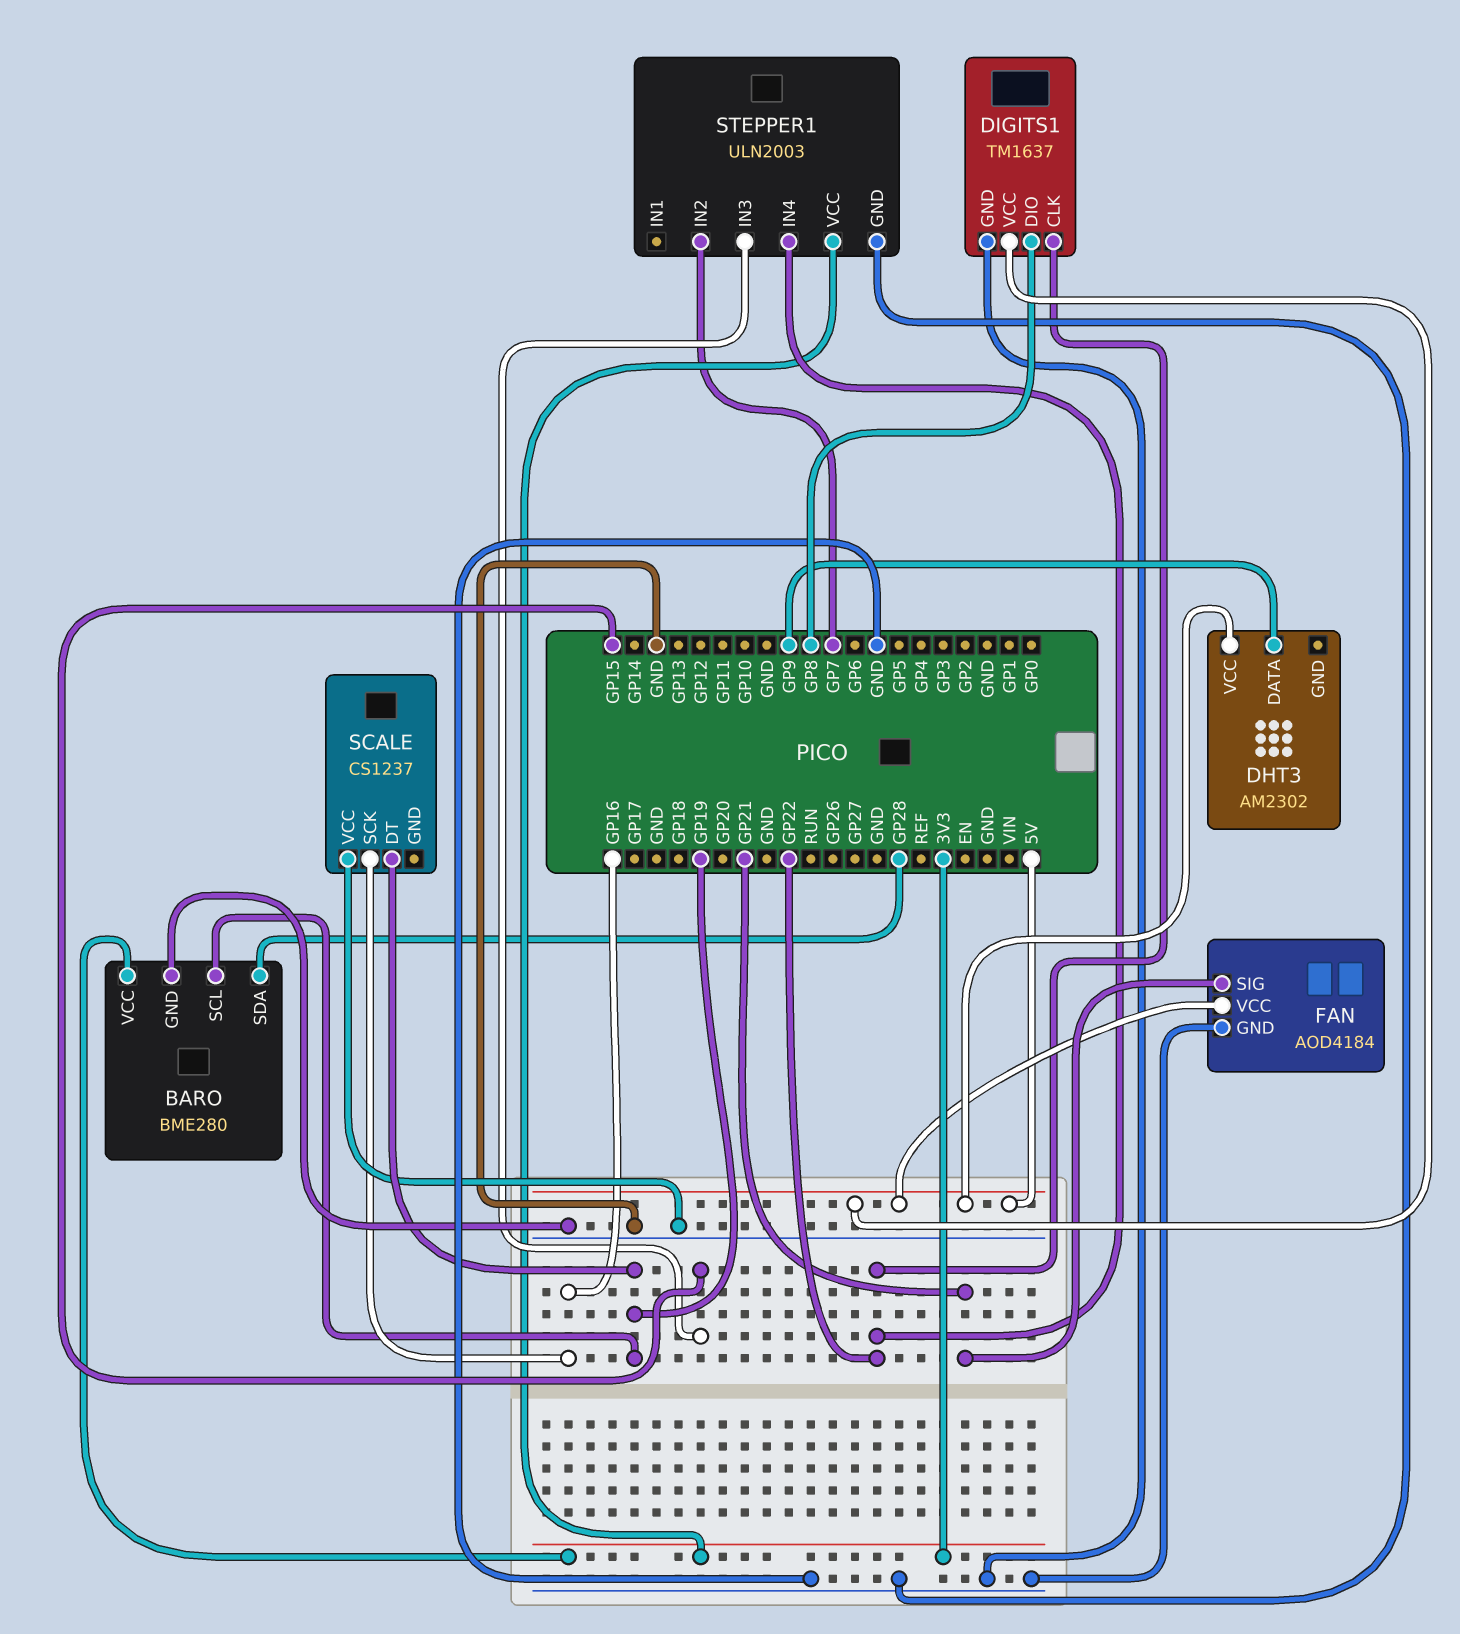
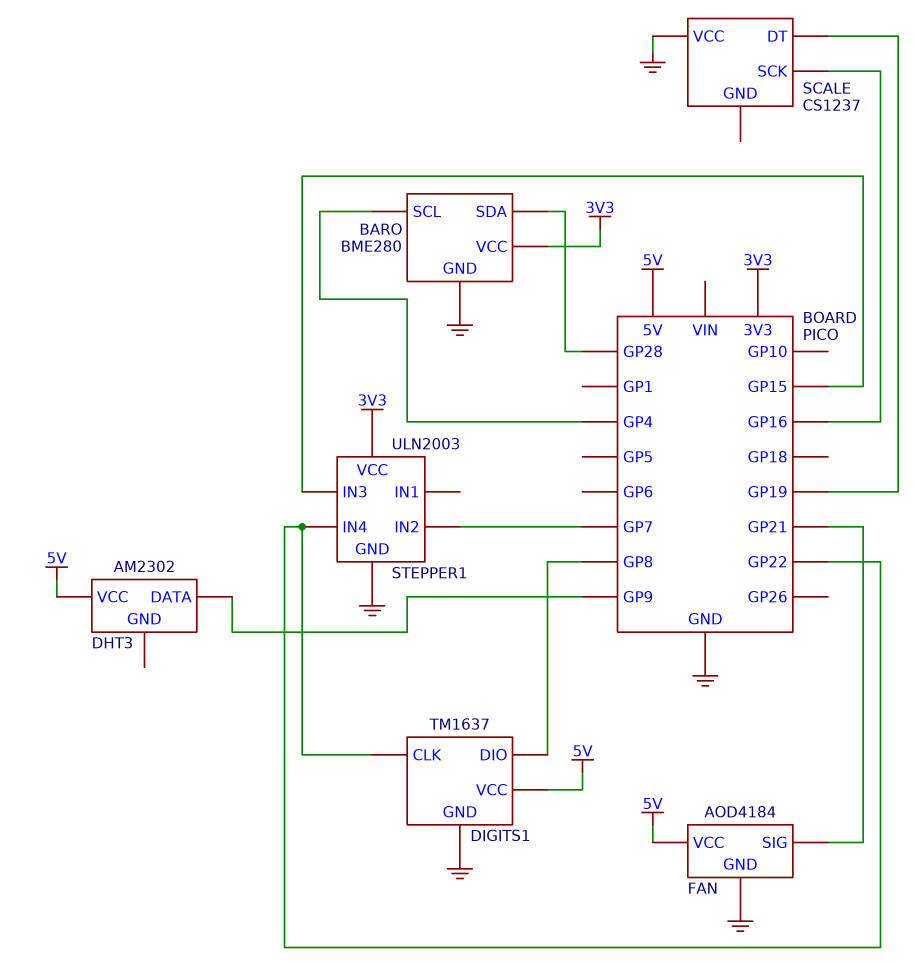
BARO pin SCL: GP19 -> GP4

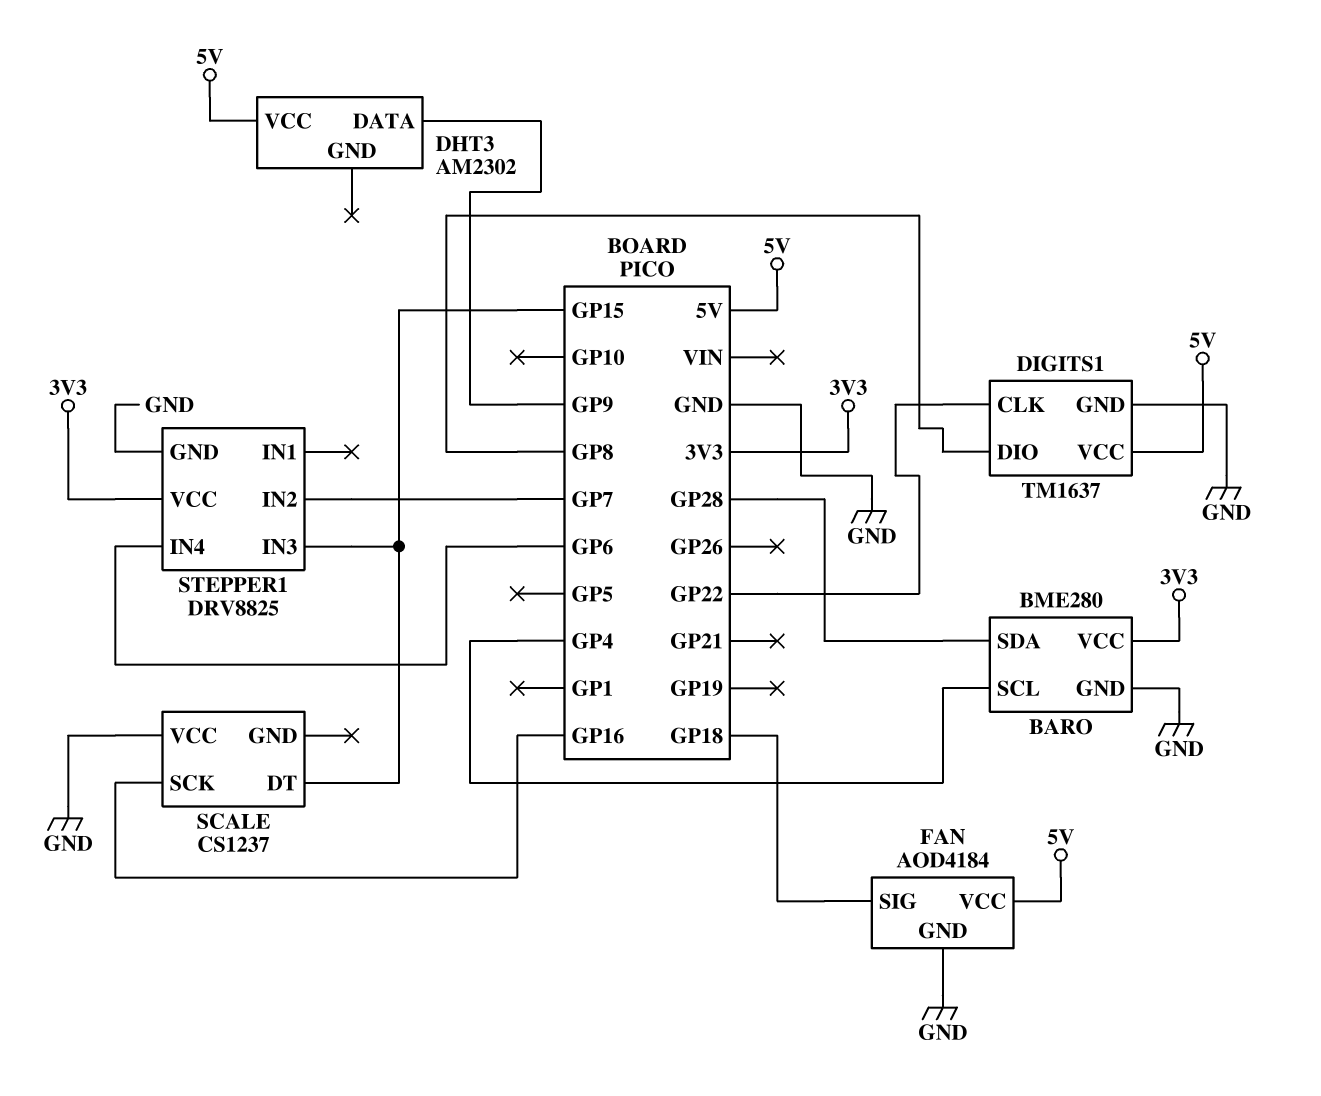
FAN pin SIG: GP21 -> GP18
SCALE pin DT: GP19 -> GP15
STEPPER1: ULN2003 -> DRV8825
STEPPER1 pin IN4: GP22 -> GP6

